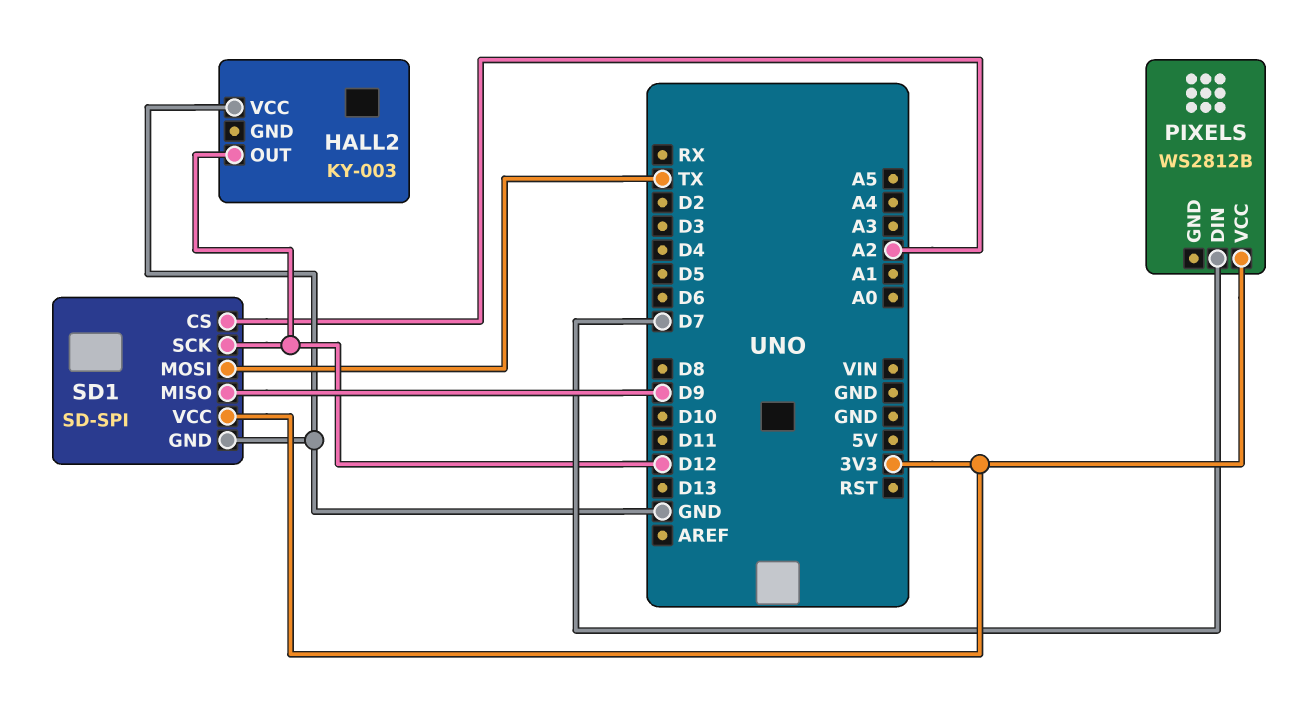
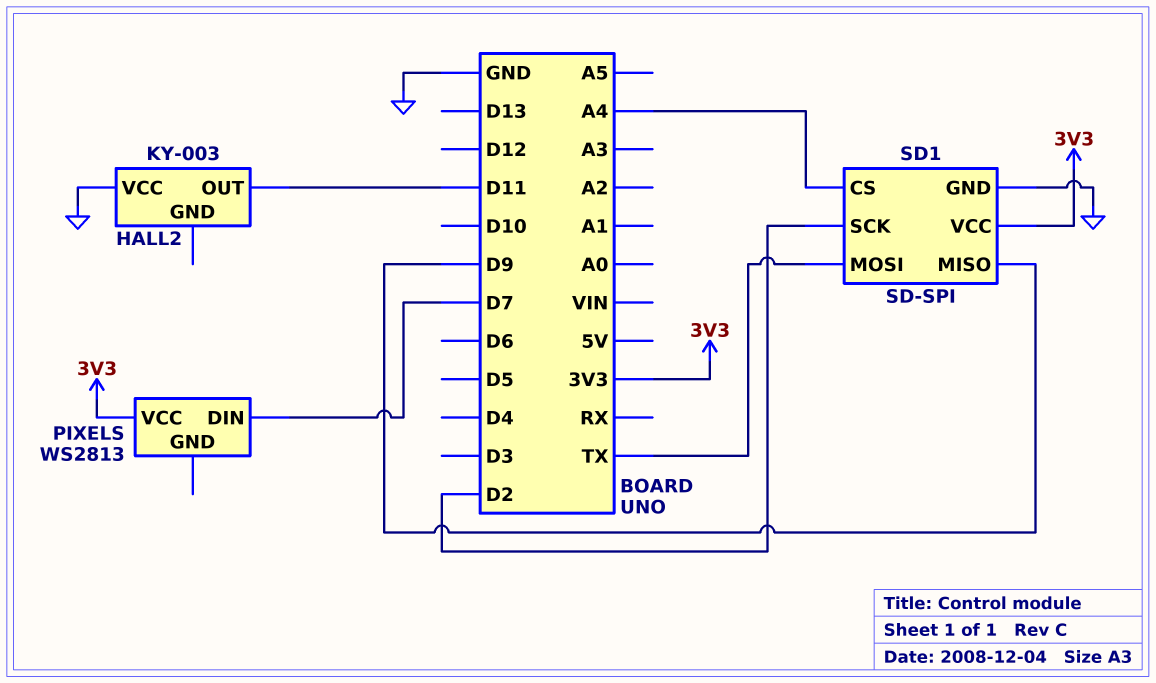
HALL2 pin OUT: D12 -> D11
PIXELS: WS2812B -> WS2813
SD1 pin CS: A2 -> A4
SD1 pin SCK: D12 -> D2

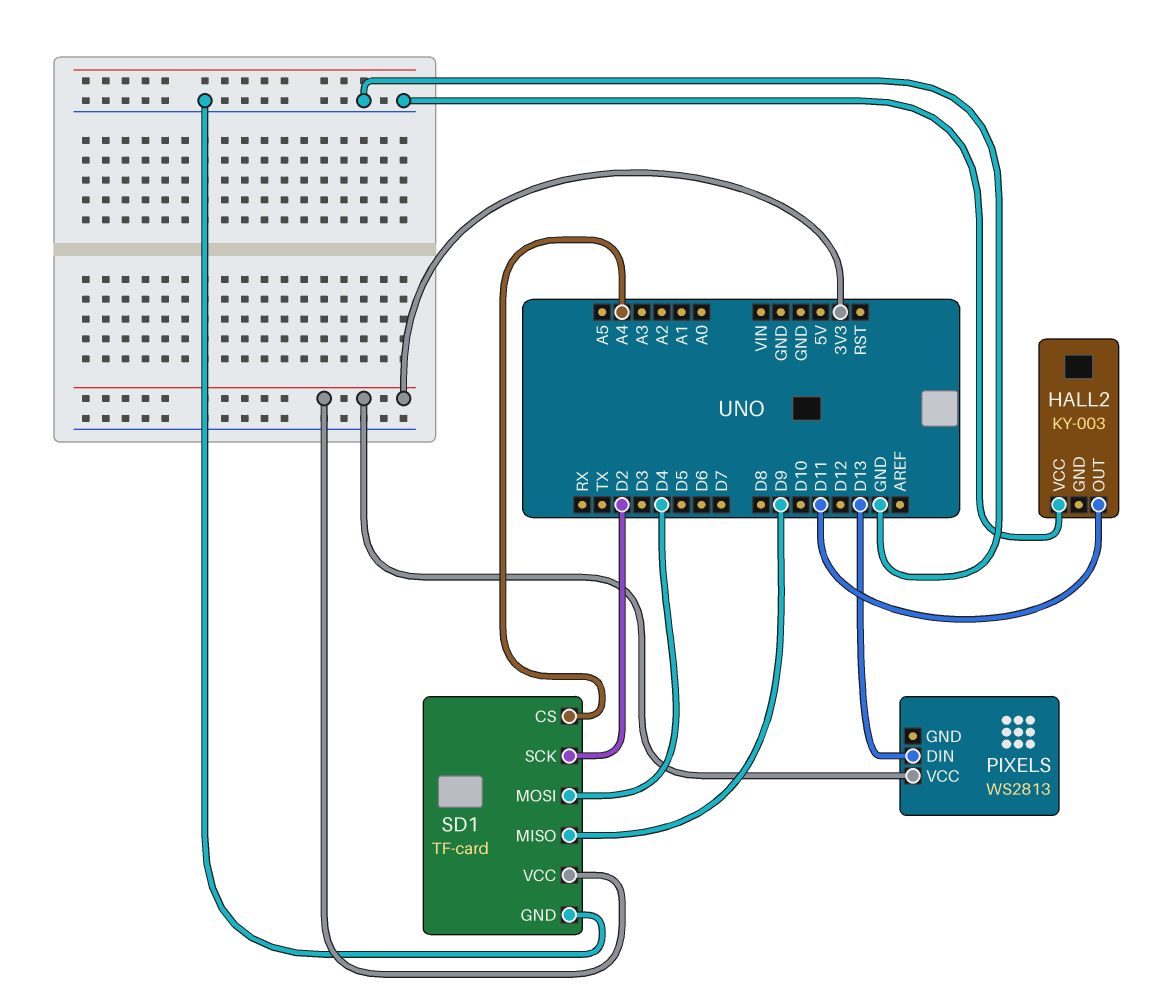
PIXELS pin DIN: D7 -> D13
SD1: SD-SPI -> TF-card
SD1 pin MOSI: TX -> D4

